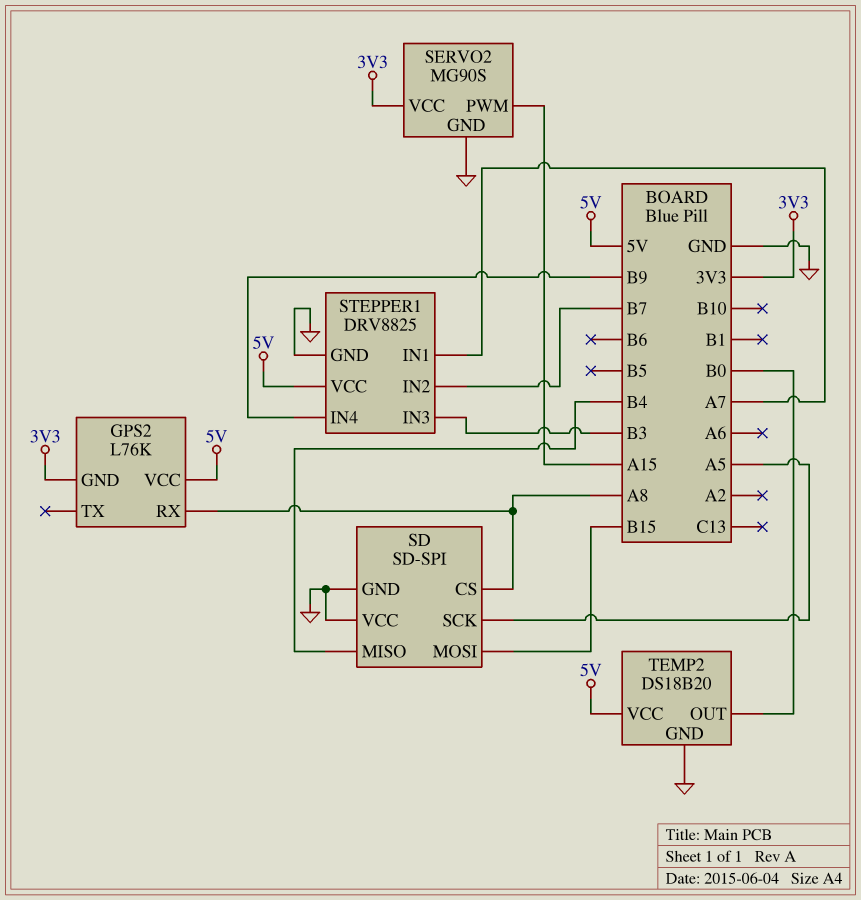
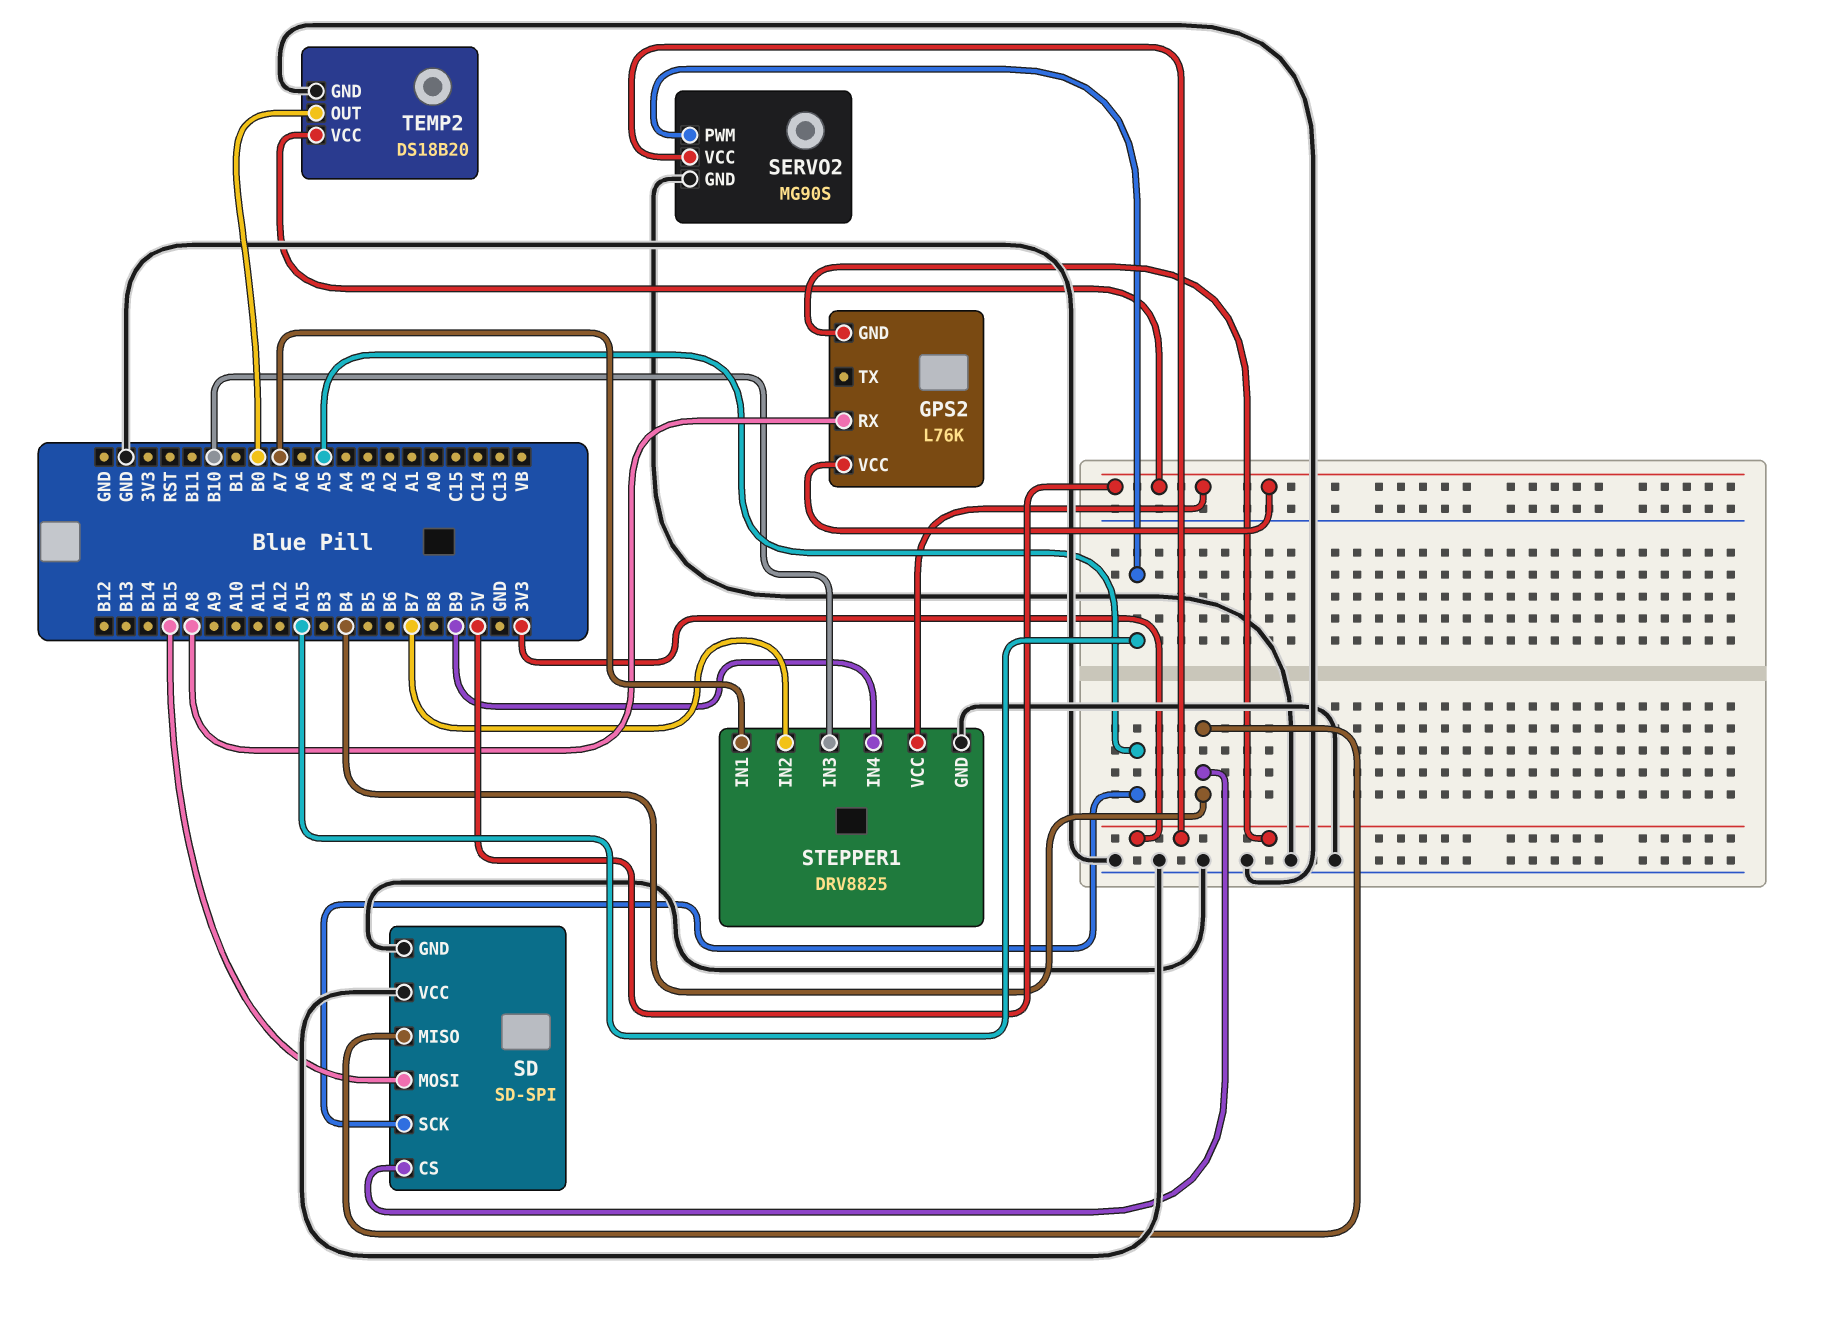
SD pin CS: A8 -> B4
STEPPER1 pin IN3: B3 -> B10

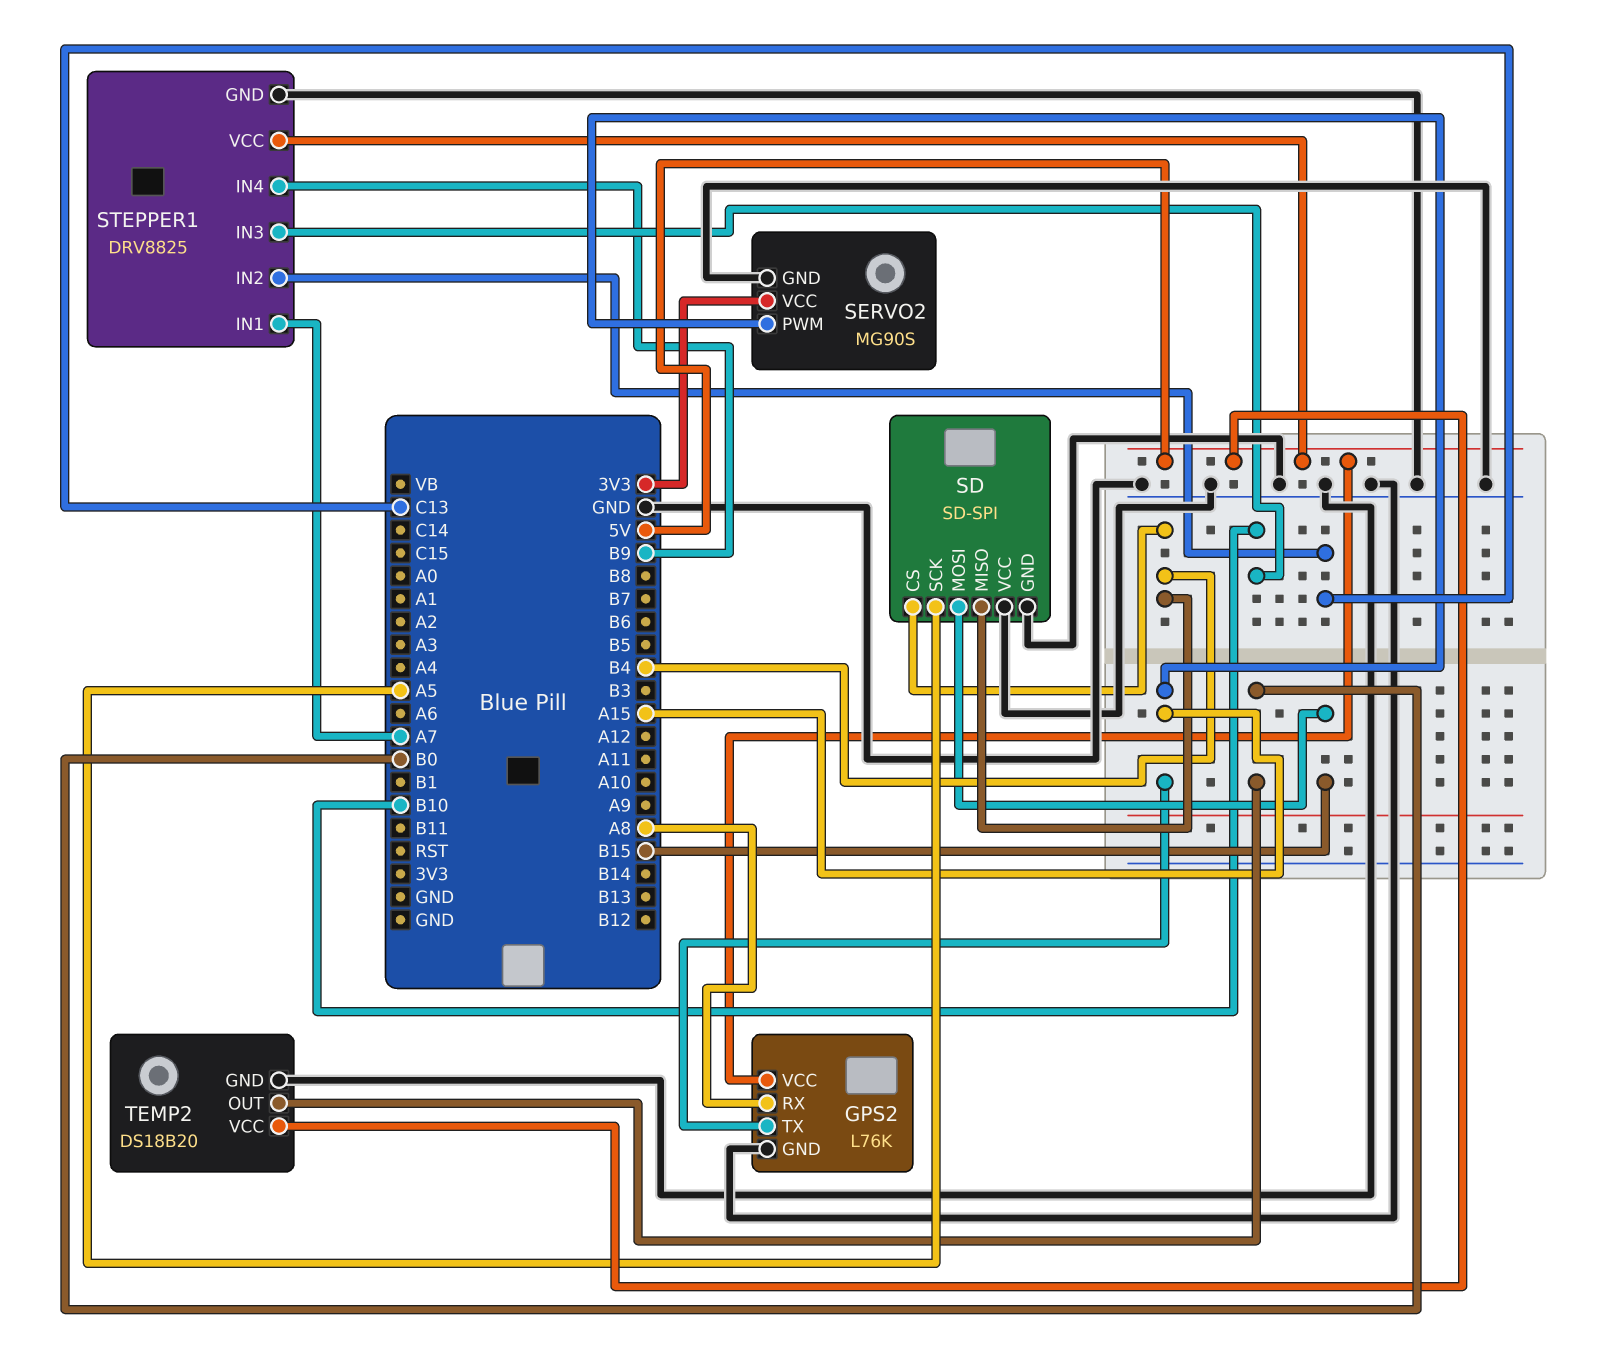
GPS2 pin GND: 3V3 -> GND
GPS2 pin TX: none -> A15
STEPPER1 pin IN2: B7 -> C13

